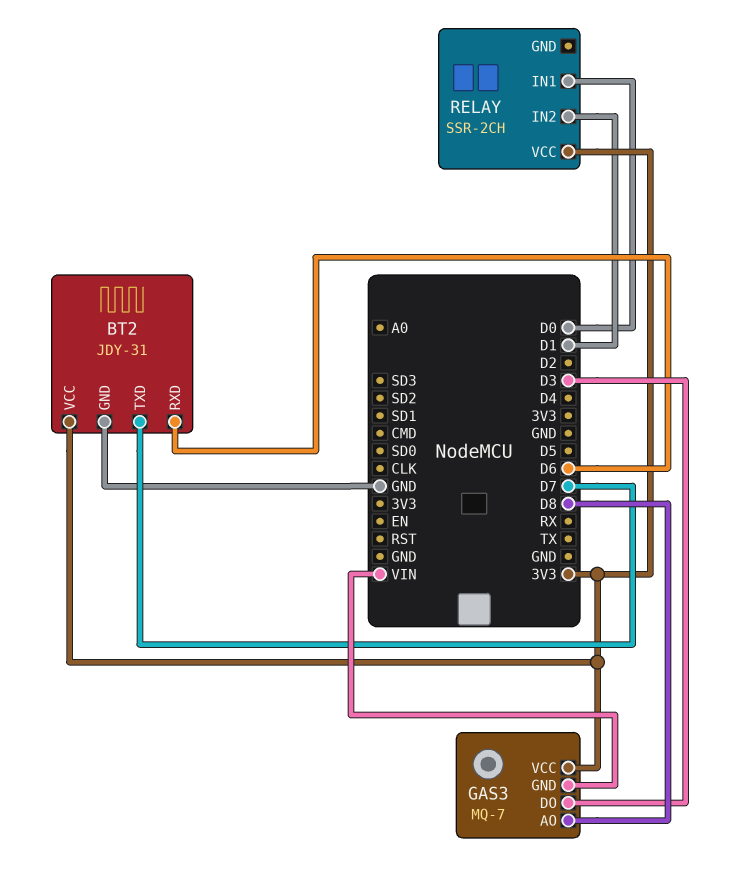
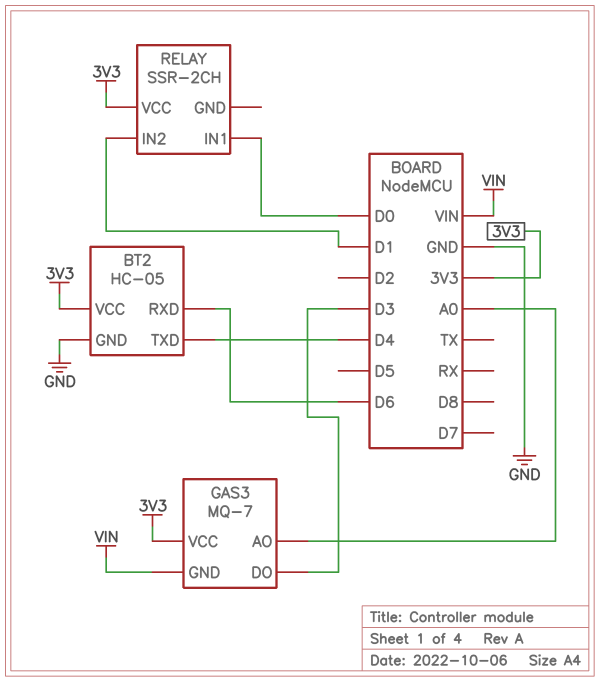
BT2: JDY-31 -> HC-05
BT2 pin TXD: D7 -> D4
GAS3 pin AO: D8 -> A0

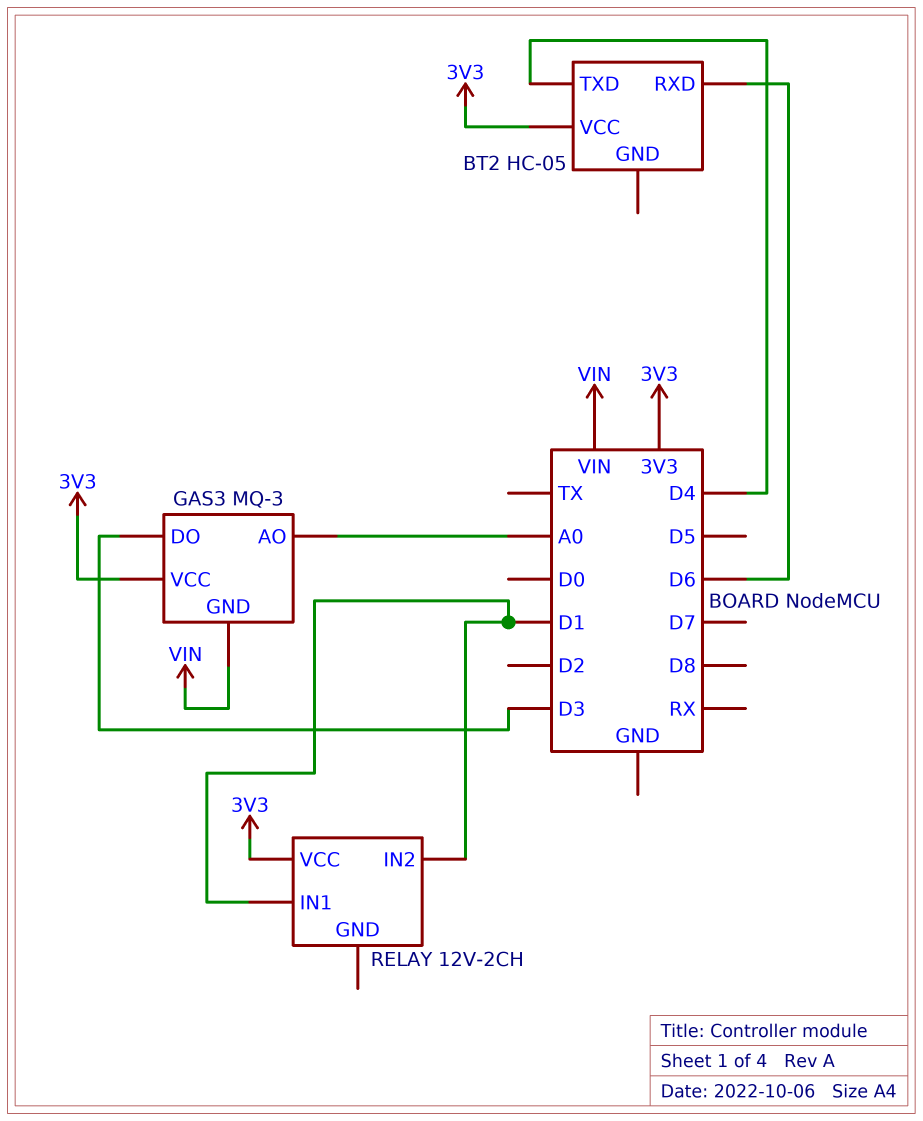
BT2 pin GND: GND -> none
GAS3: MQ-7 -> MQ-3
RELAY: SSR-2CH -> 12V-2CH
RELAY pin IN1: D0 -> D1

